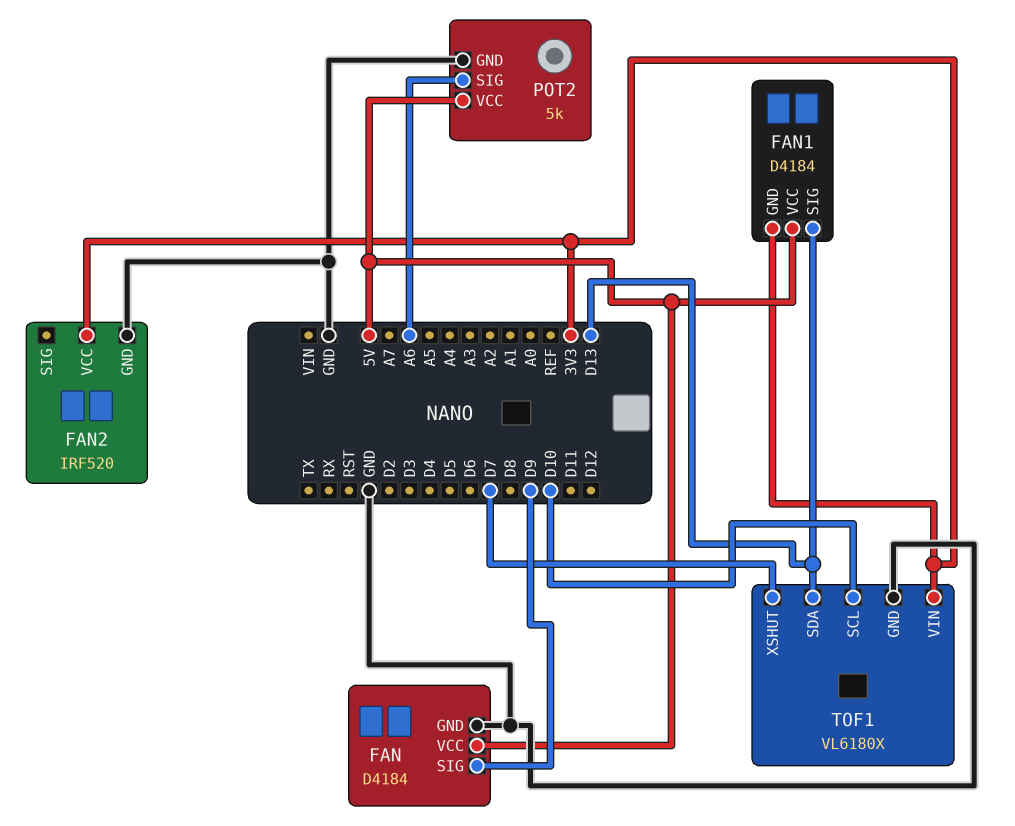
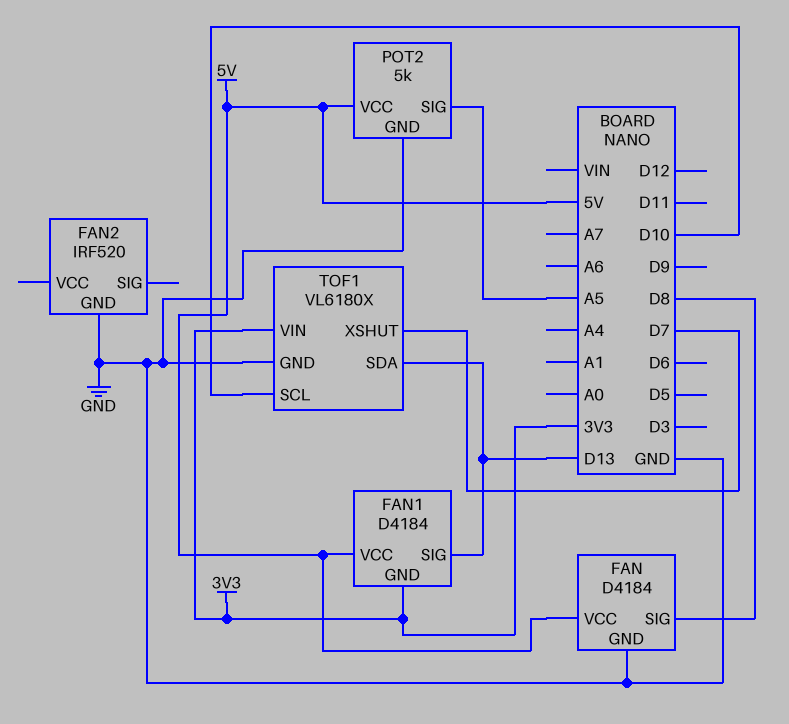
FAN pin SIG: D9 -> D8
FAN2 pin VCC: 3V3 -> none
POT2 pin SIG: A6 -> A5

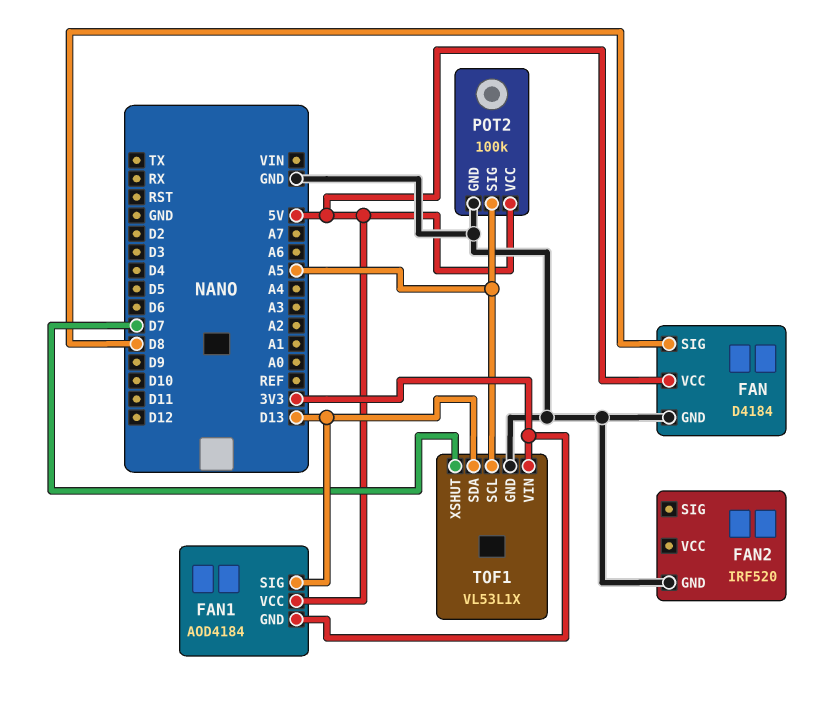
FAN1: D4184 -> AOD4184
POT2: 5k -> 100k
TOF1: VL6180X -> VL53L1X
TOF1 pin SCL: D10 -> A5

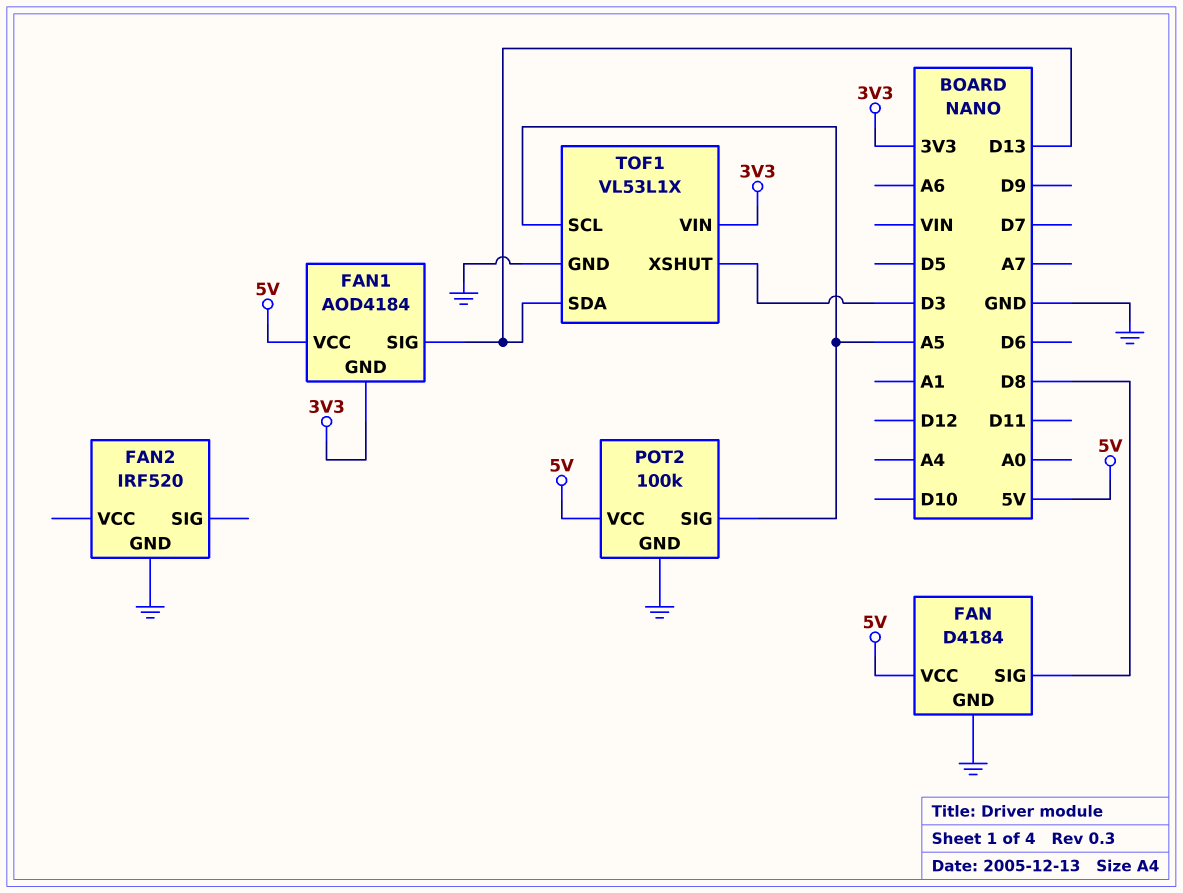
TOF1 pin XSHUT: D7 -> D3

